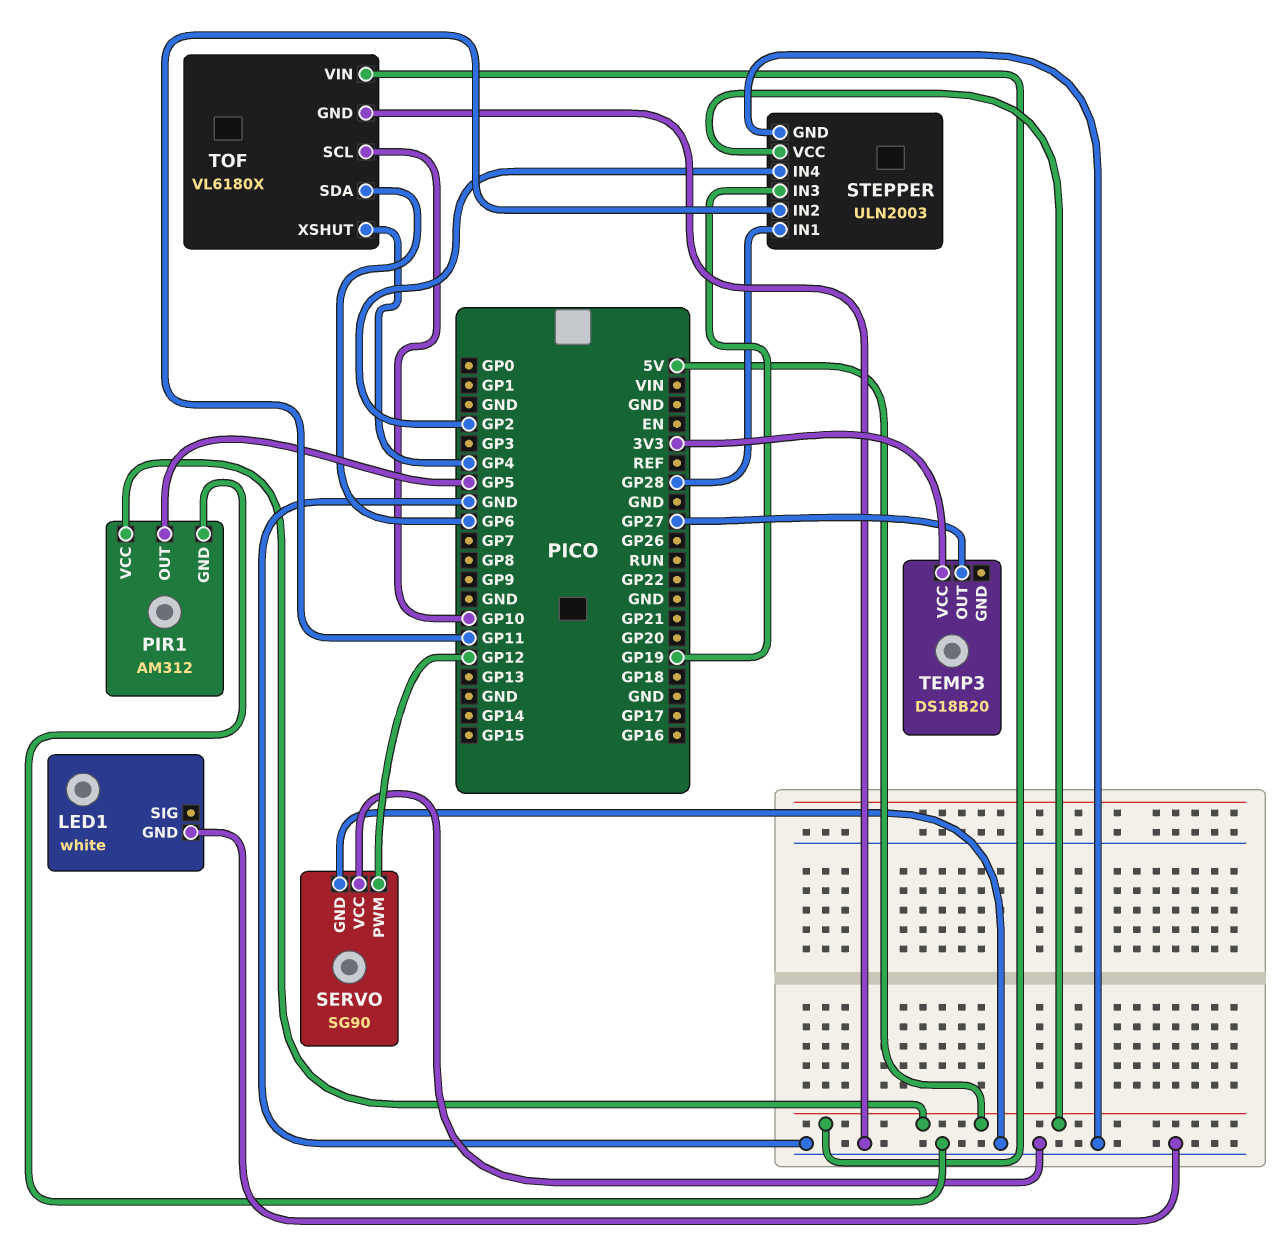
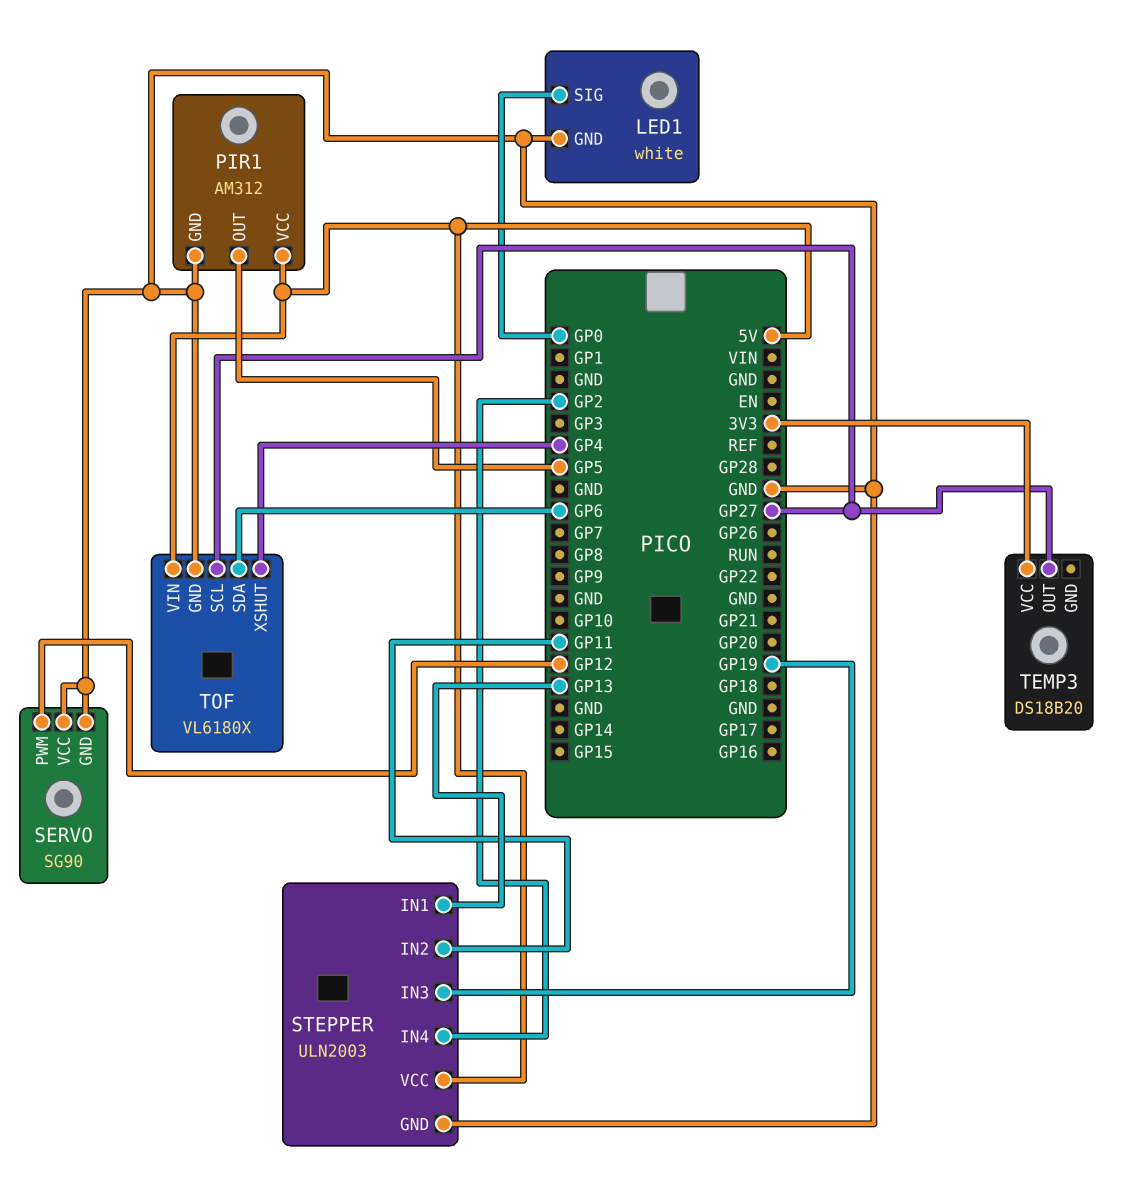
LED1 pin SIG: none -> GP0
STEPPER pin IN1: GP28 -> GP13
TOF pin SCL: GP10 -> GP27

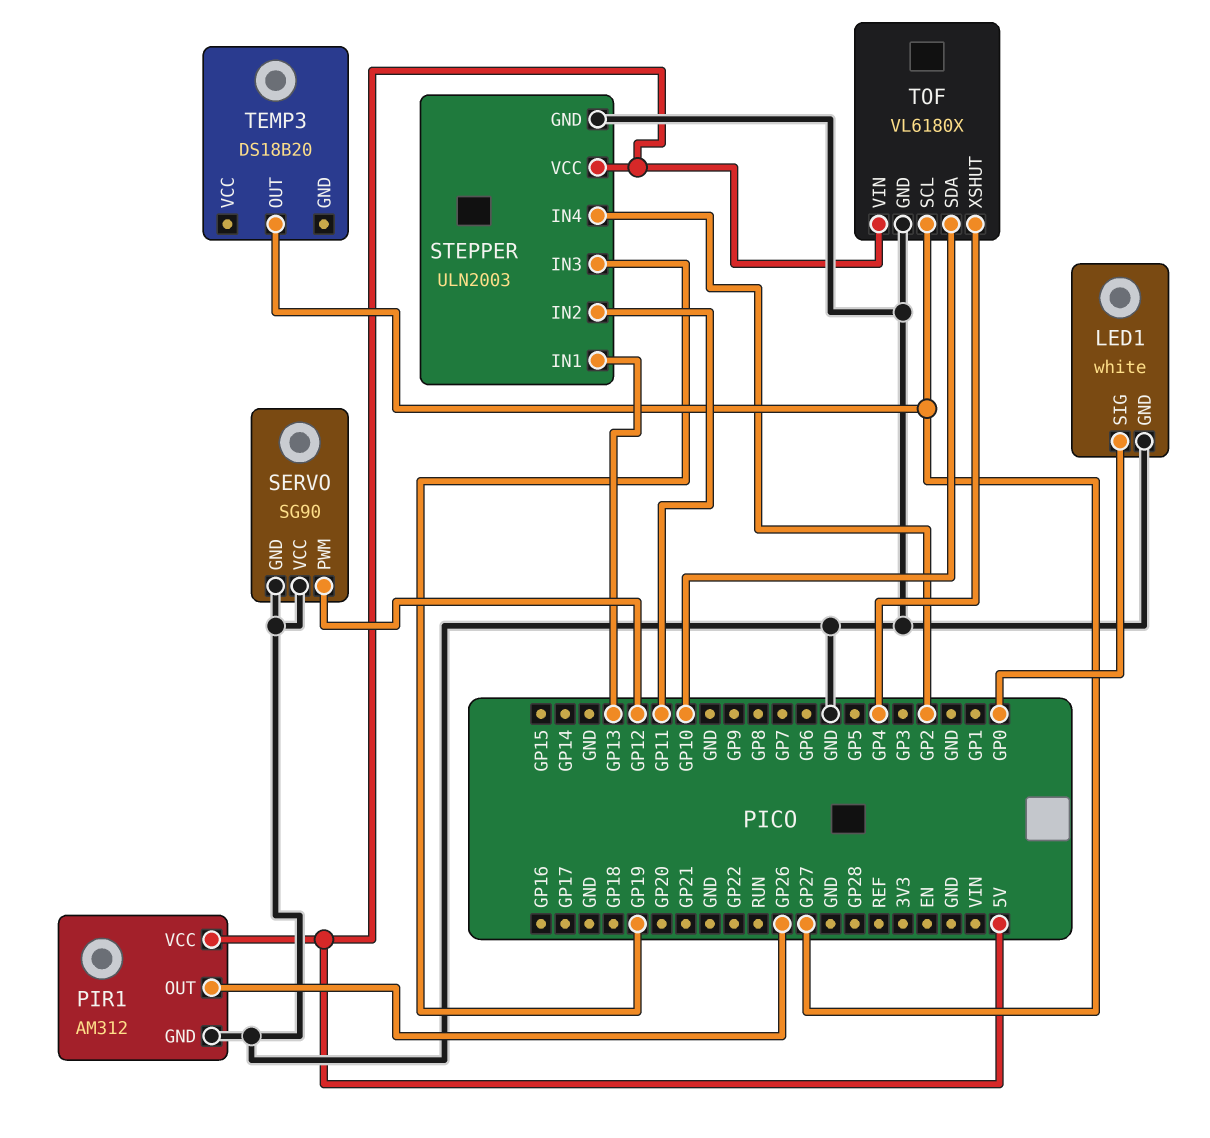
PIR1 pin OUT: GP5 -> GP26
TEMP3 pin VCC: 3V3 -> none
TOF pin SDA: GP6 -> GP10

